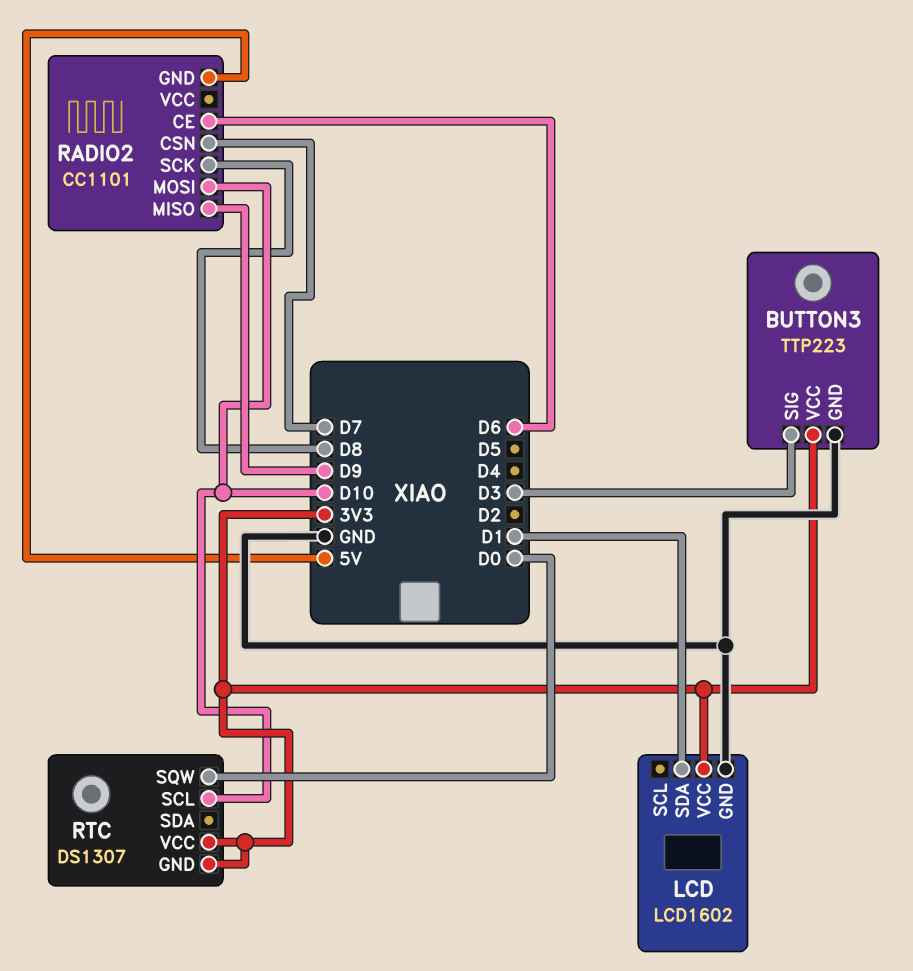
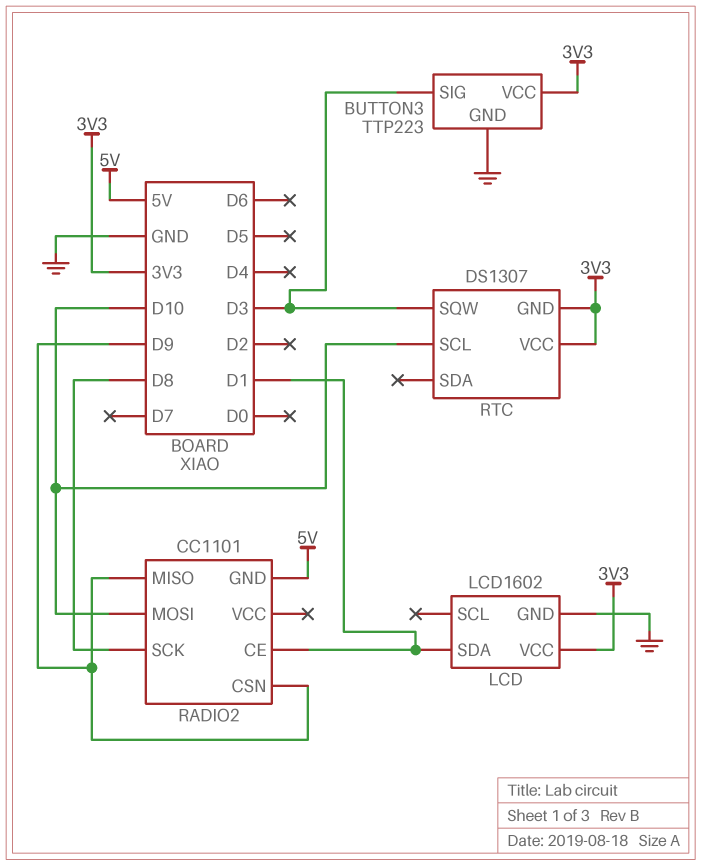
RADIO2 pin CE: D6 -> D1
RADIO2 pin CSN: D7 -> D9
RTC pin SQW: D0 -> D3

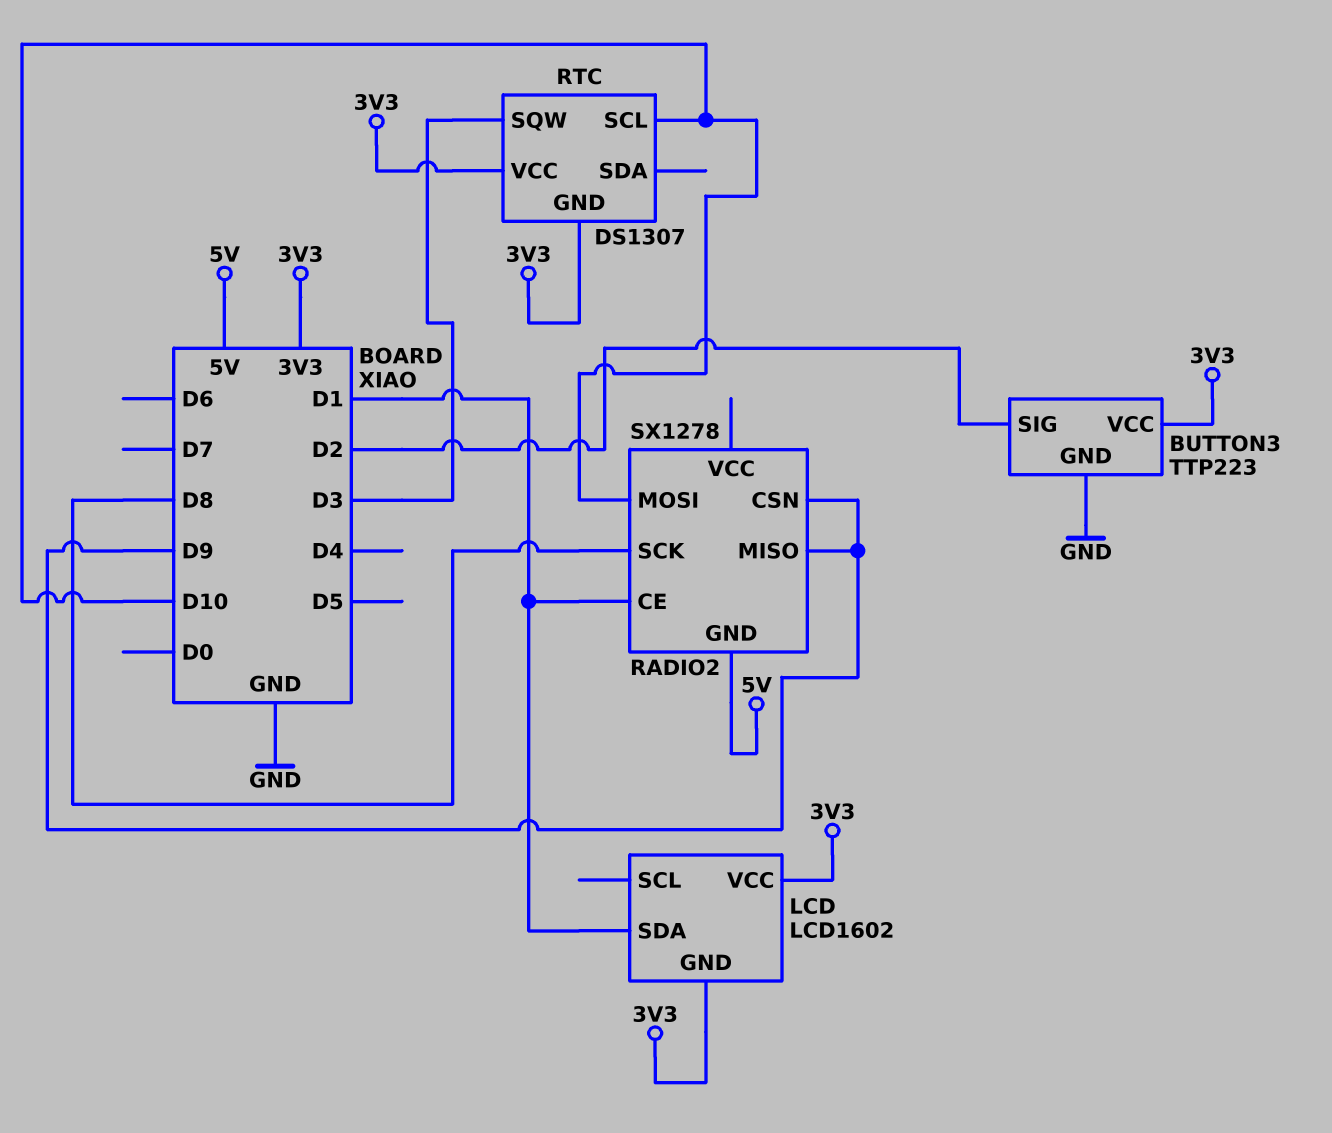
BUTTON3 pin SIG: D3 -> D2
LCD pin GND: GND -> 3V3
RADIO2: CC1101 -> SX1278

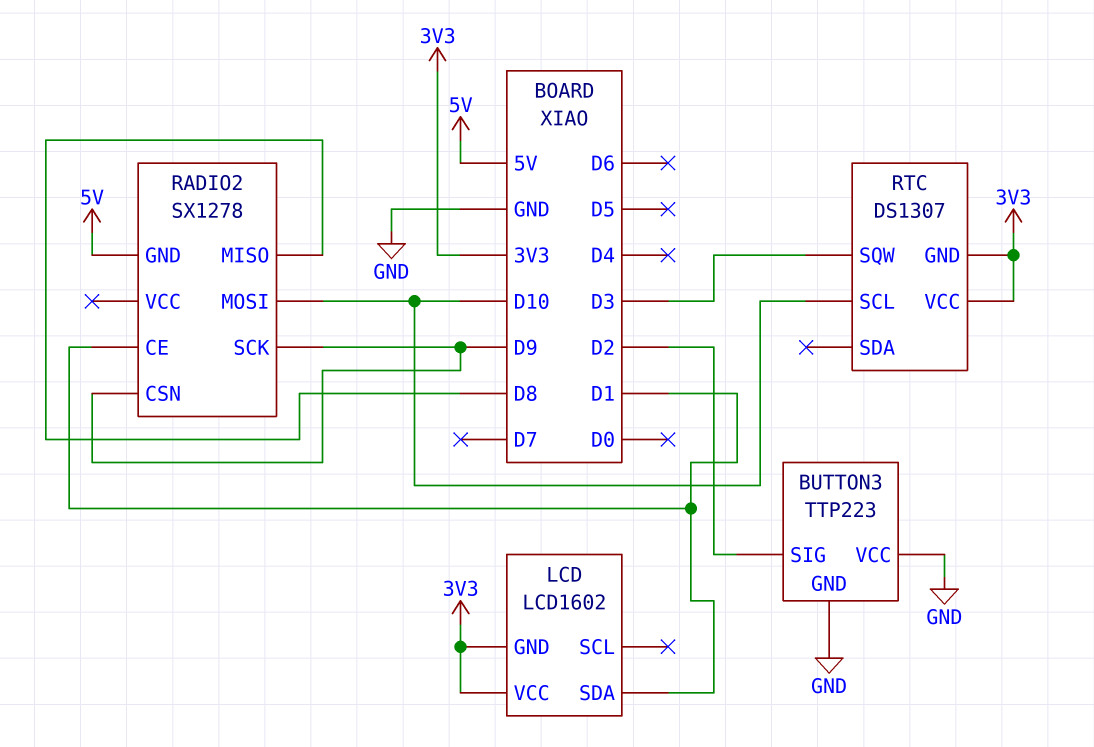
BUTTON3 pin VCC: 3V3 -> GND
RADIO2 pin MISO: D9 -> D8
RADIO2 pin SCK: D8 -> D9

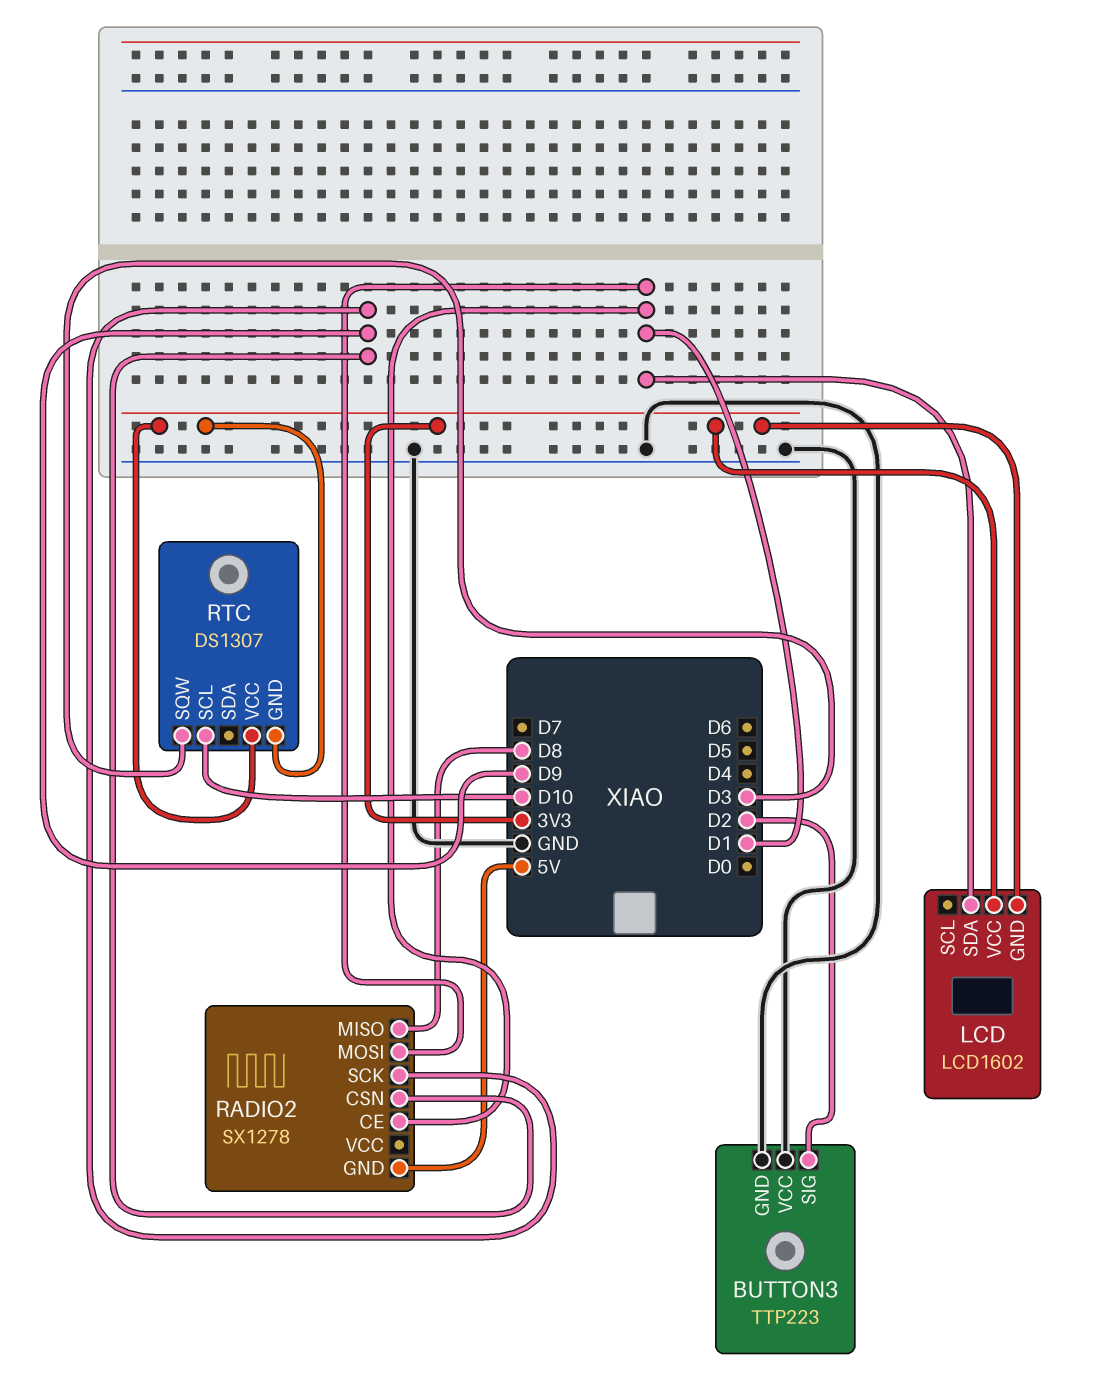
RADIO2 pin MOSI: D10 -> D1

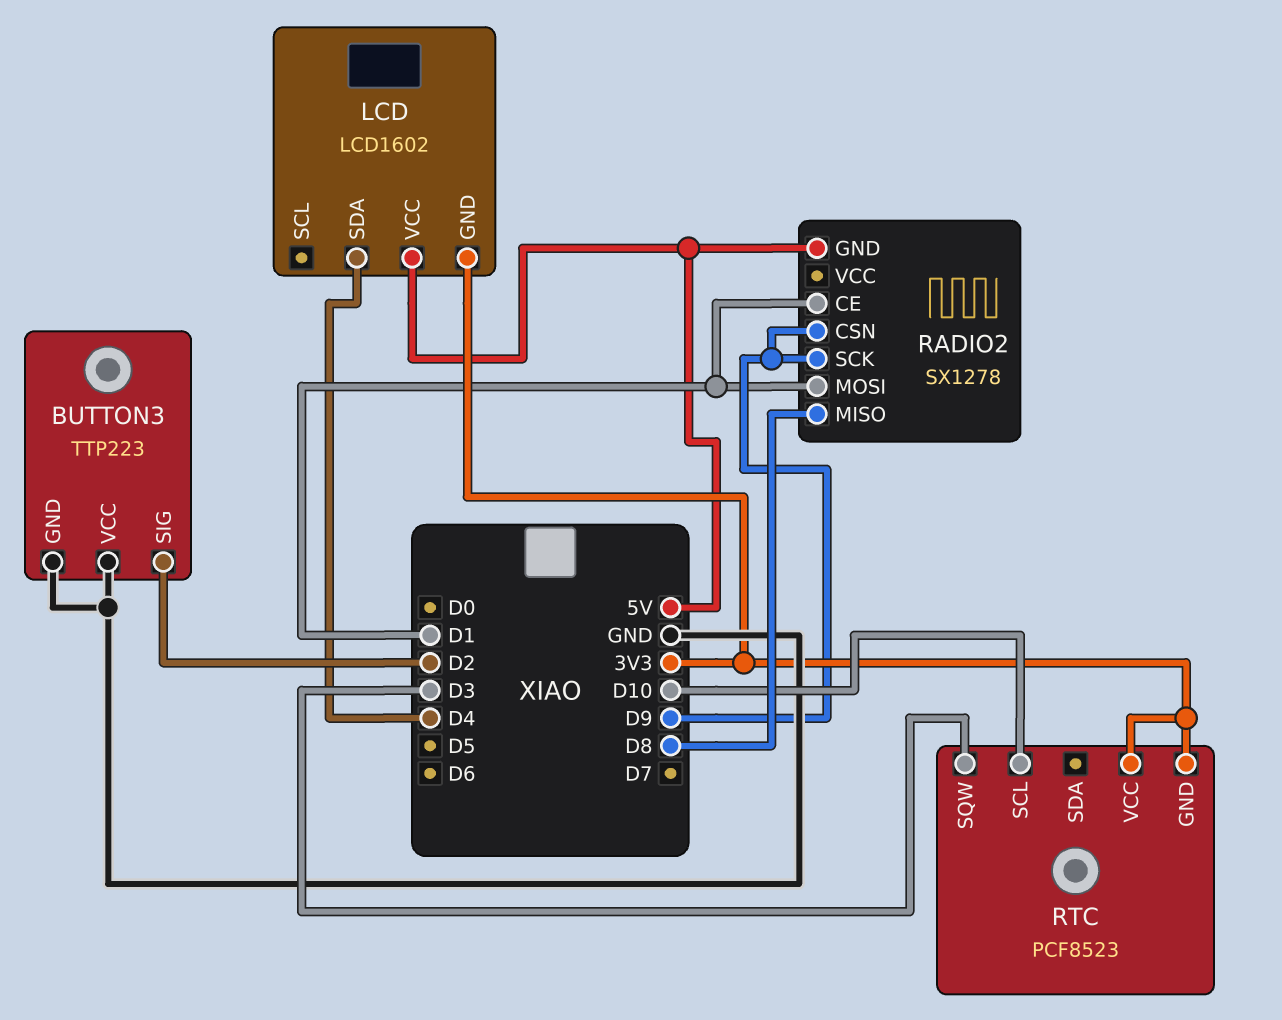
LCD pin SDA: D1 -> D4
LCD pin VCC: 3V3 -> 5V
RTC: DS1307 -> PCF8523

